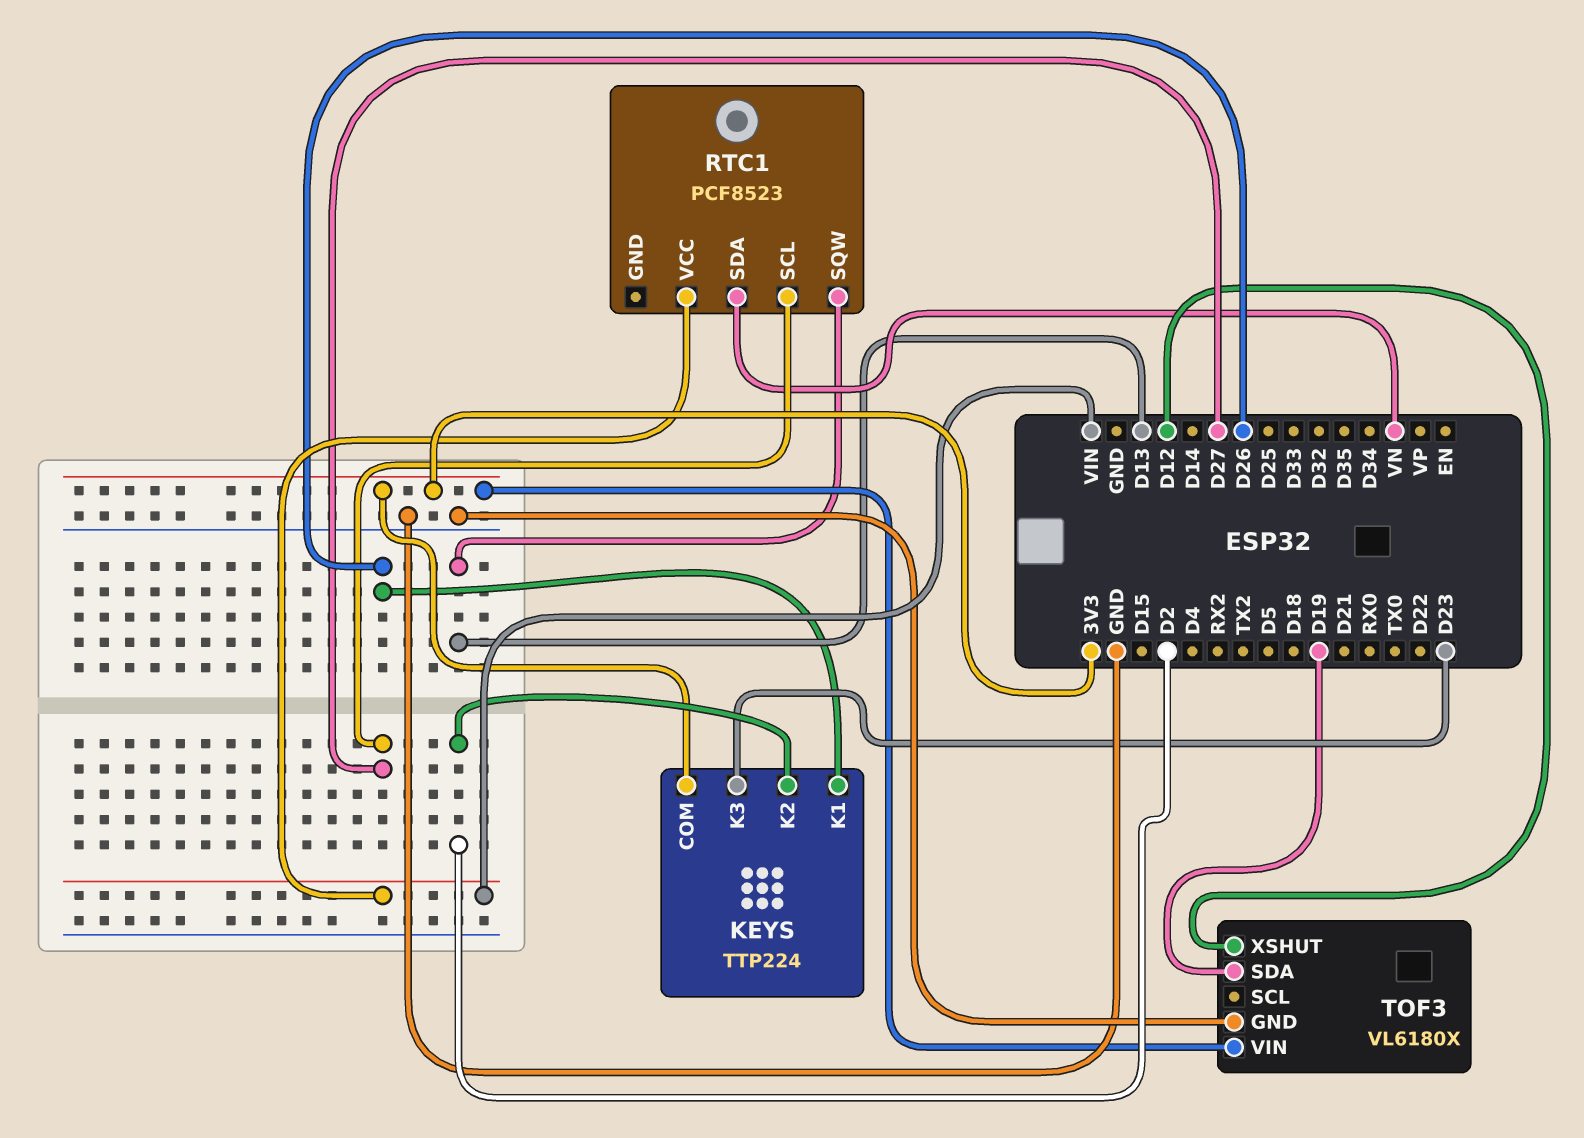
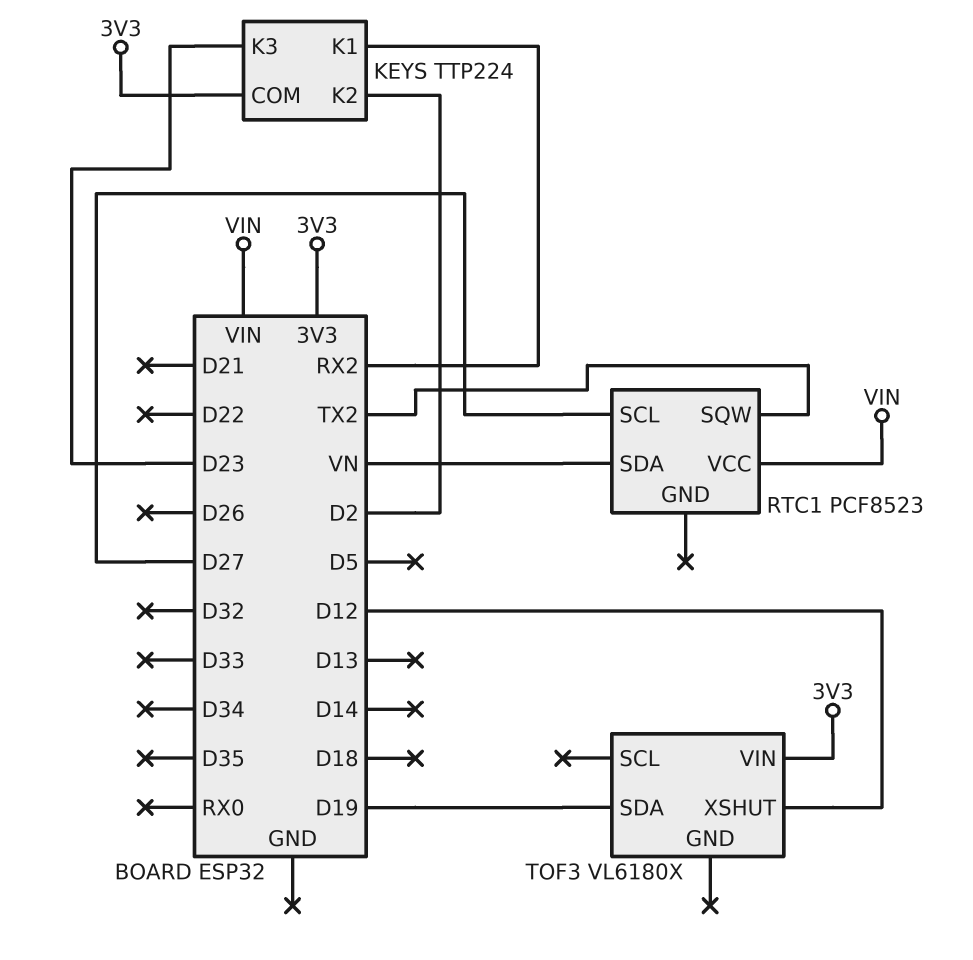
KEYS pin K1: D26 -> RX2
RTC1 pin SQW: D13 -> TX2
TOF3 pin GND: GND -> none

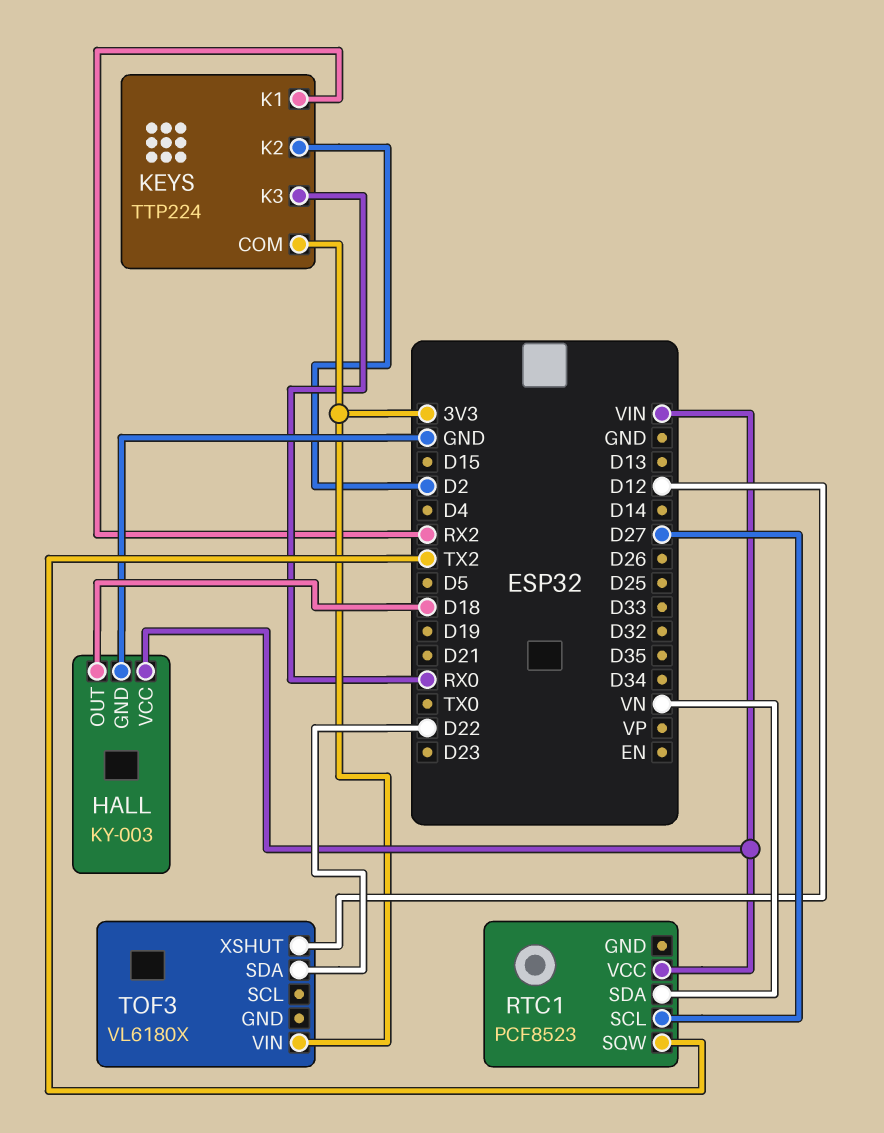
HALL: none -> KY-003
HALL pin GND: none -> GND
HALL pin OUT: none -> D18
HALL pin VCC: none -> VIN
KEYS pin K3: D23 -> RX0
TOF3 pin SDA: D19 -> D22

